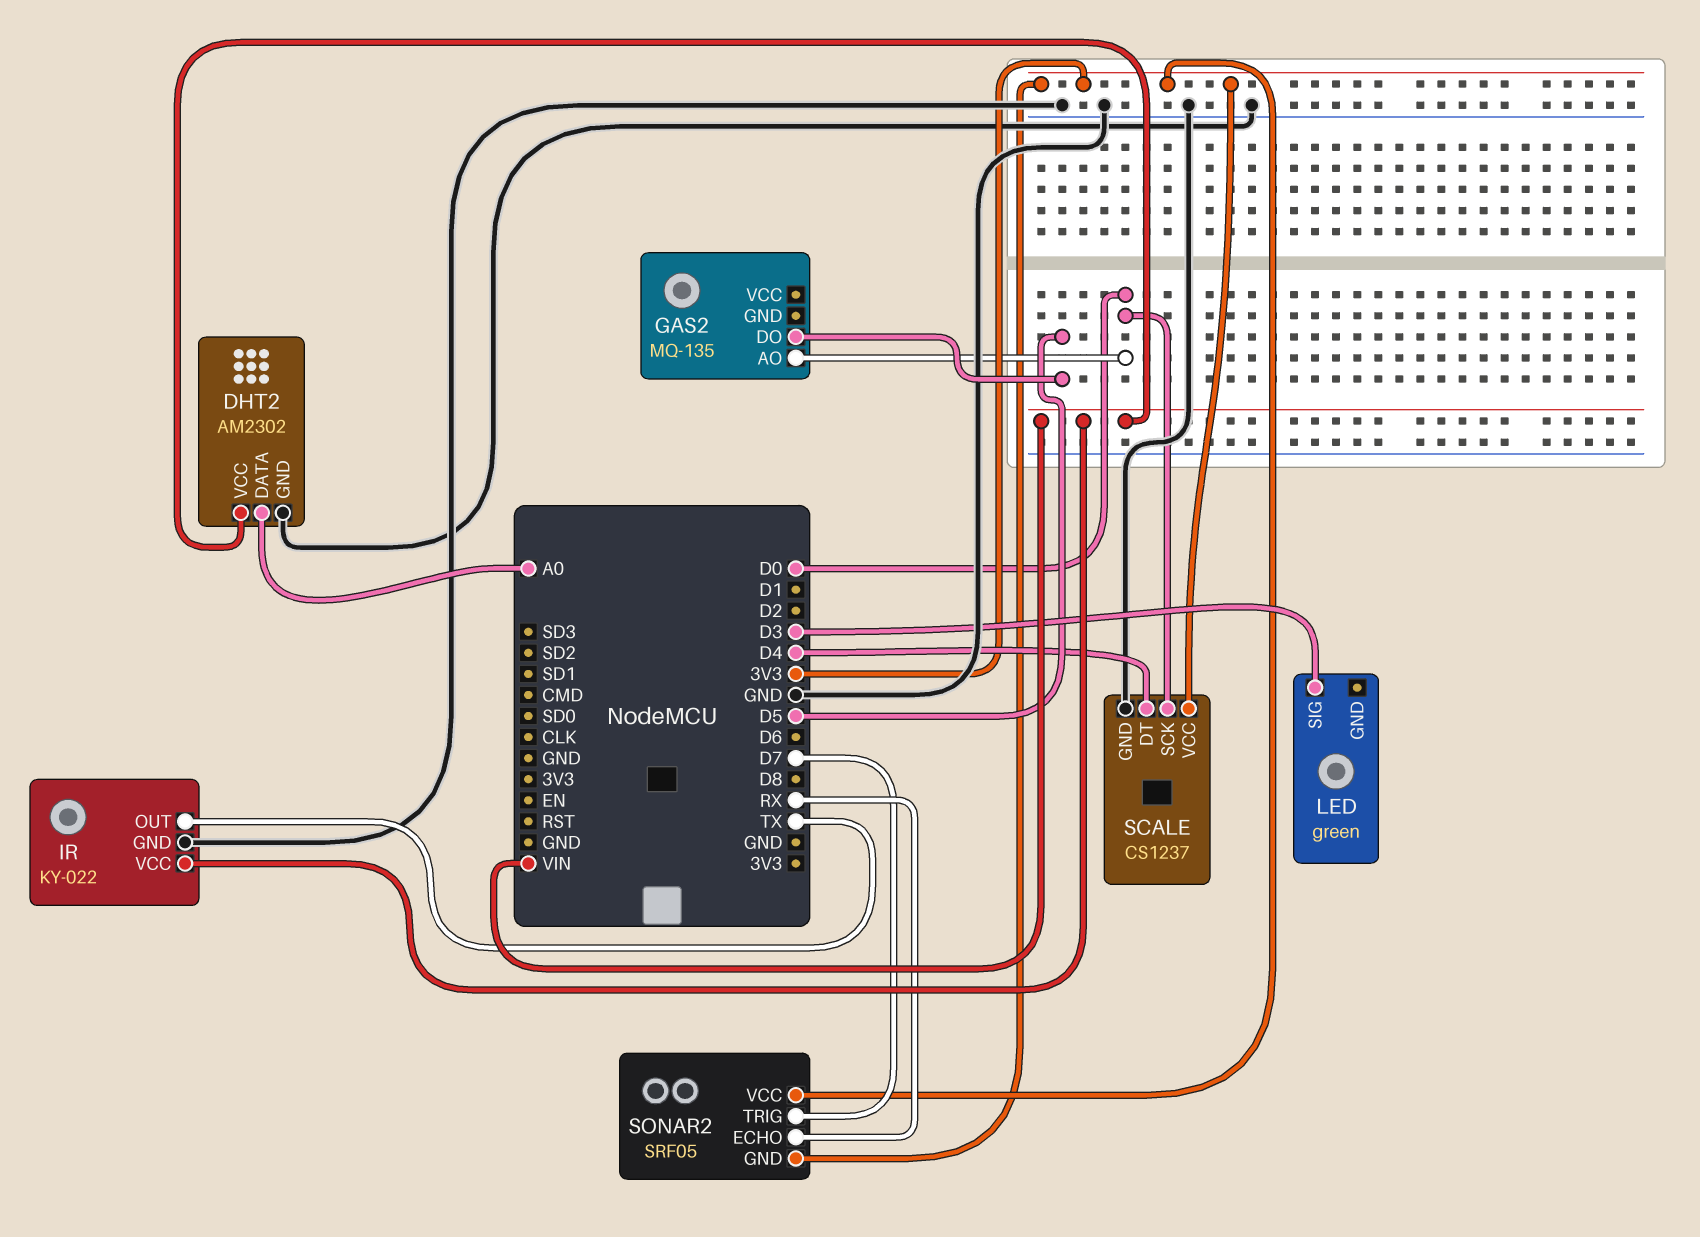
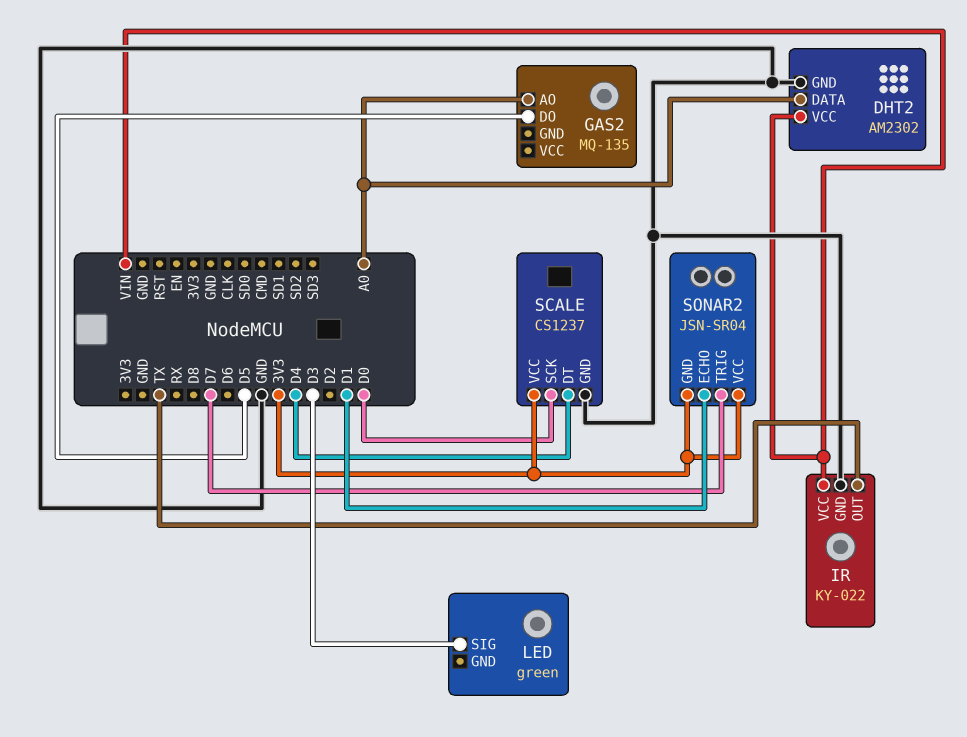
GAS2 pin AO: D0 -> A0
SONAR2: SRF05 -> JSN-SR04
SONAR2 pin ECHO: RX -> D1

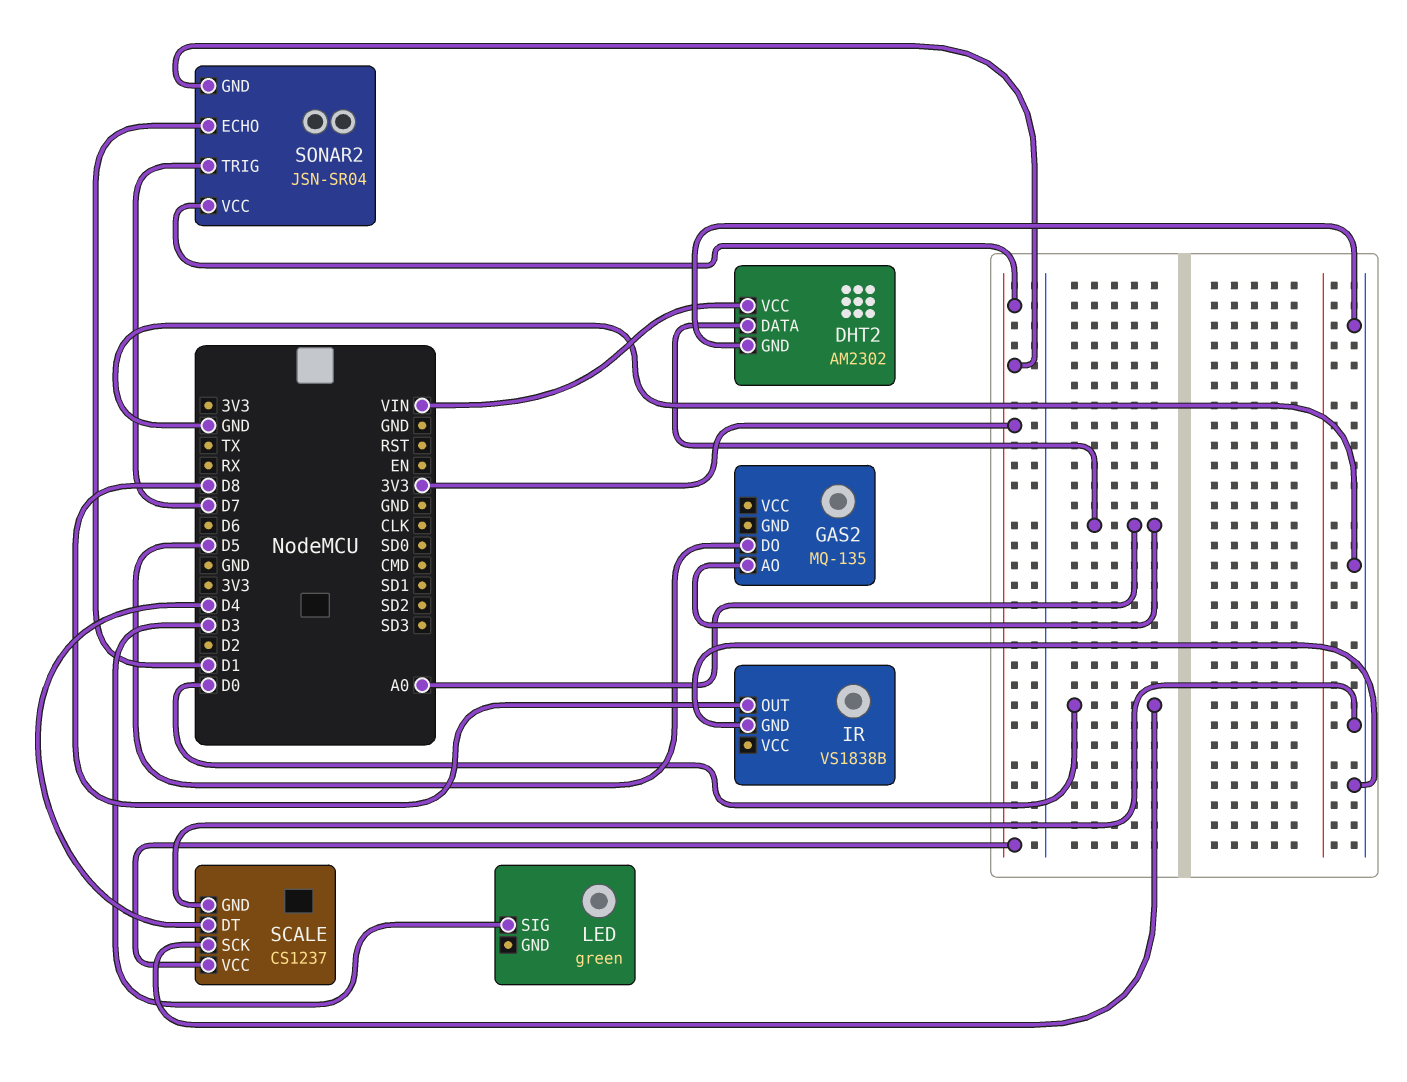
IR: KY-022 -> VS1838B
IR pin OUT: TX -> D8
IR pin VCC: VIN -> none

